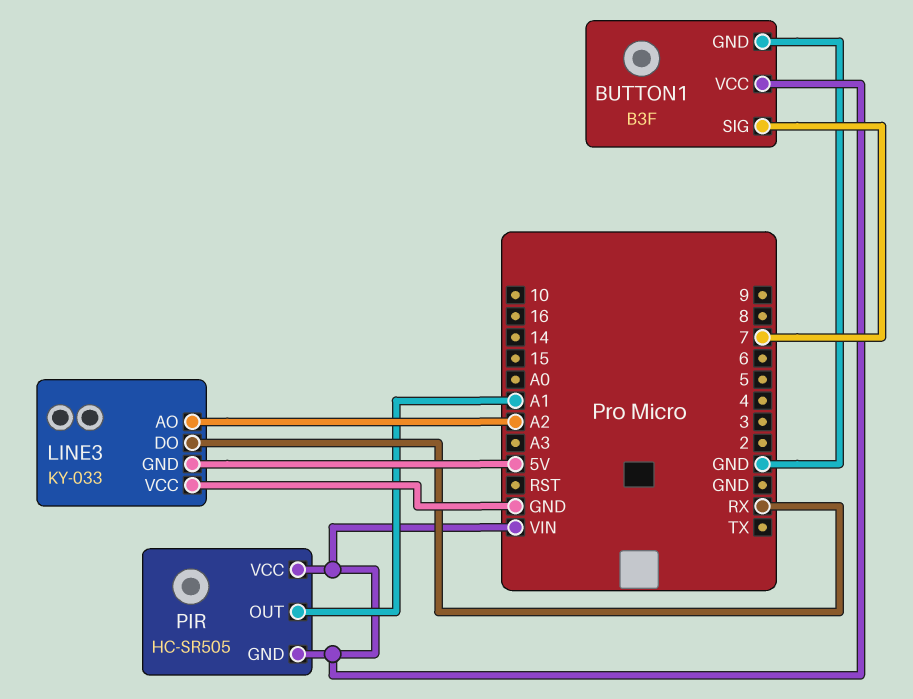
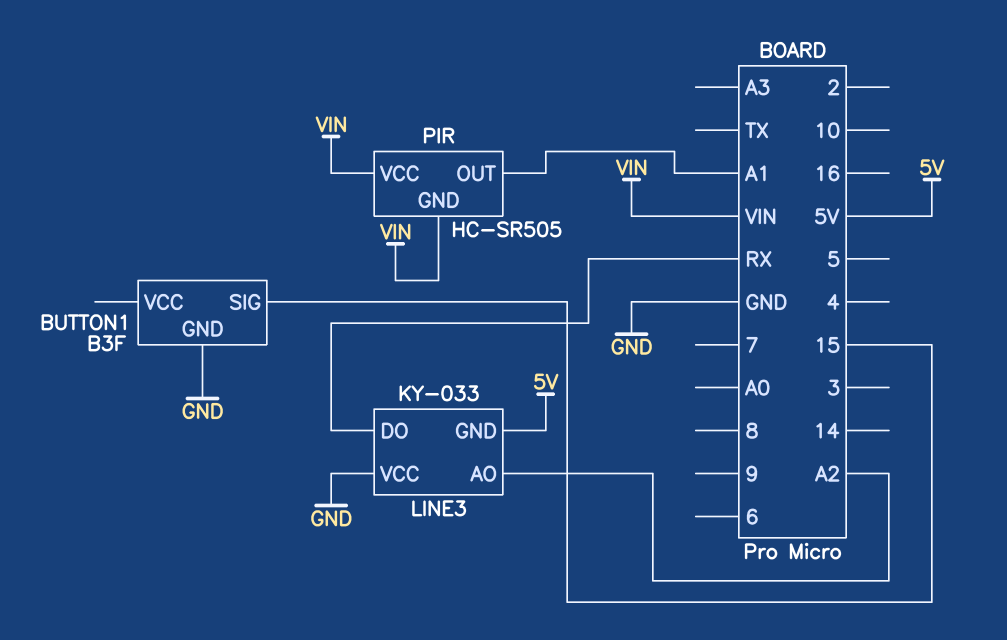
BUTTON1 pin SIG: 7 -> 15
BUTTON1 pin VCC: VIN -> none

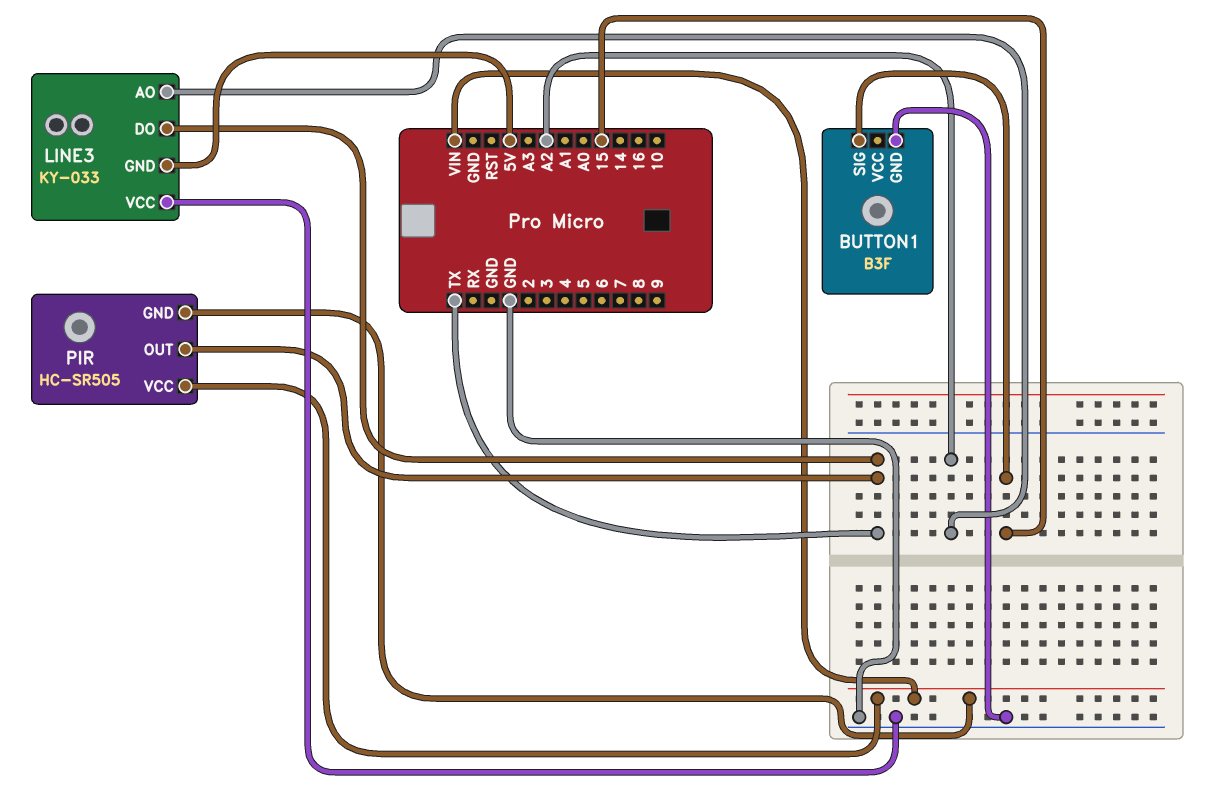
LINE3 pin DO: RX -> TX
PIR pin OUT: A1 -> TX

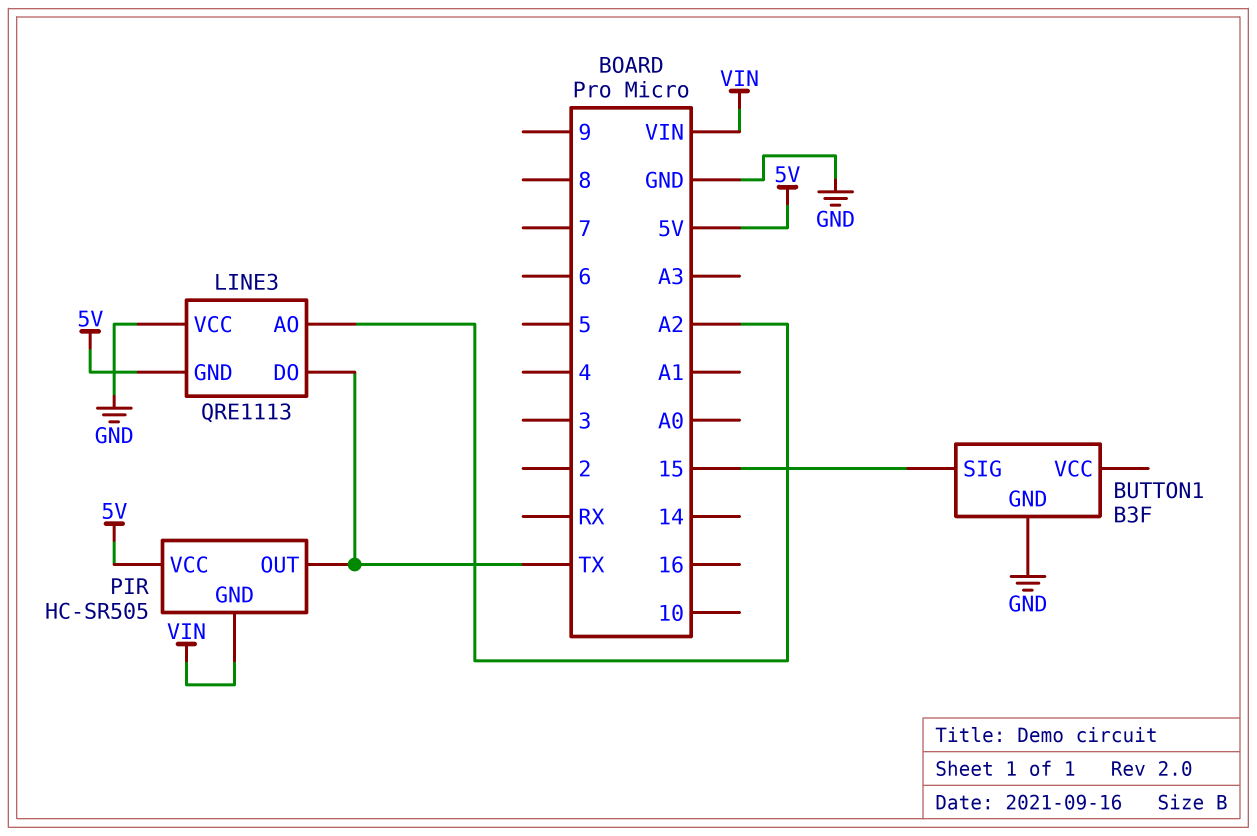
LINE3: KY-033 -> QRE1113
PIR pin VCC: VIN -> 5V

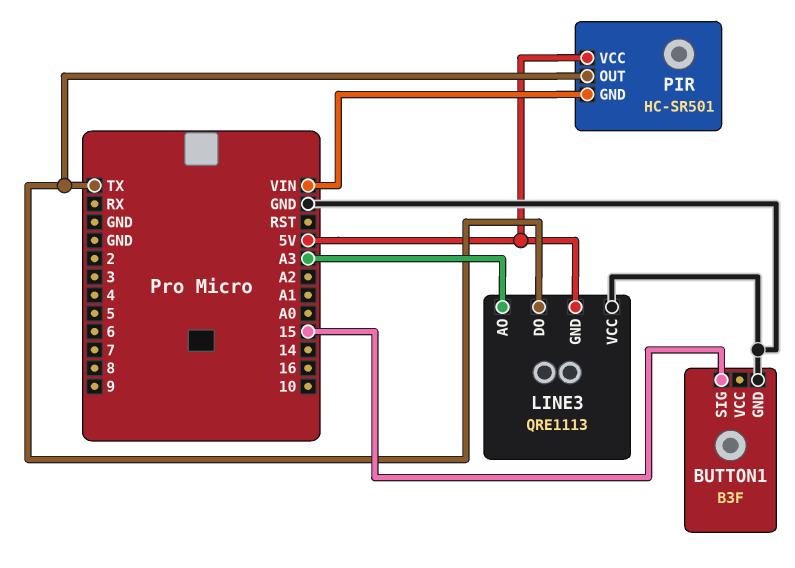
LINE3 pin AO: A2 -> A3
PIR: HC-SR505 -> HC-SR501

